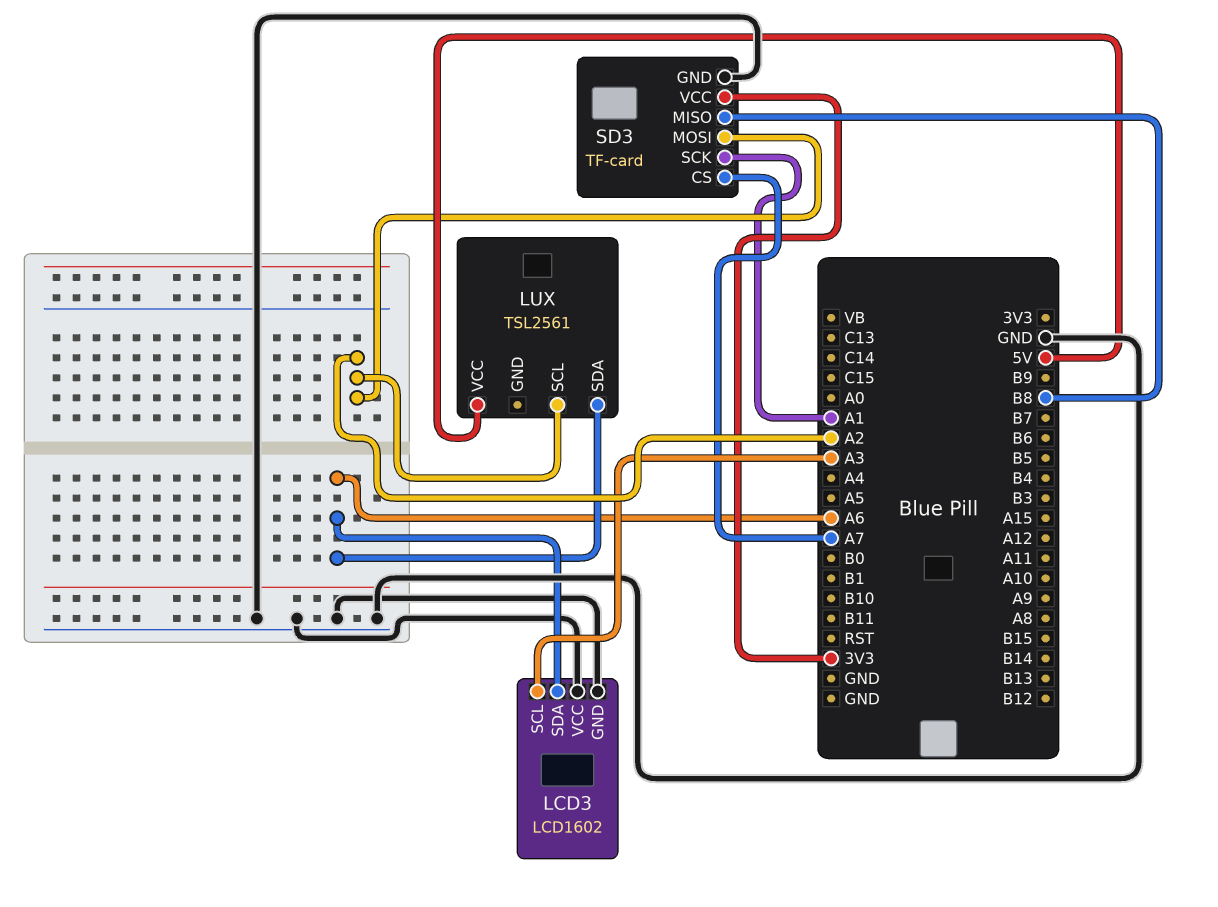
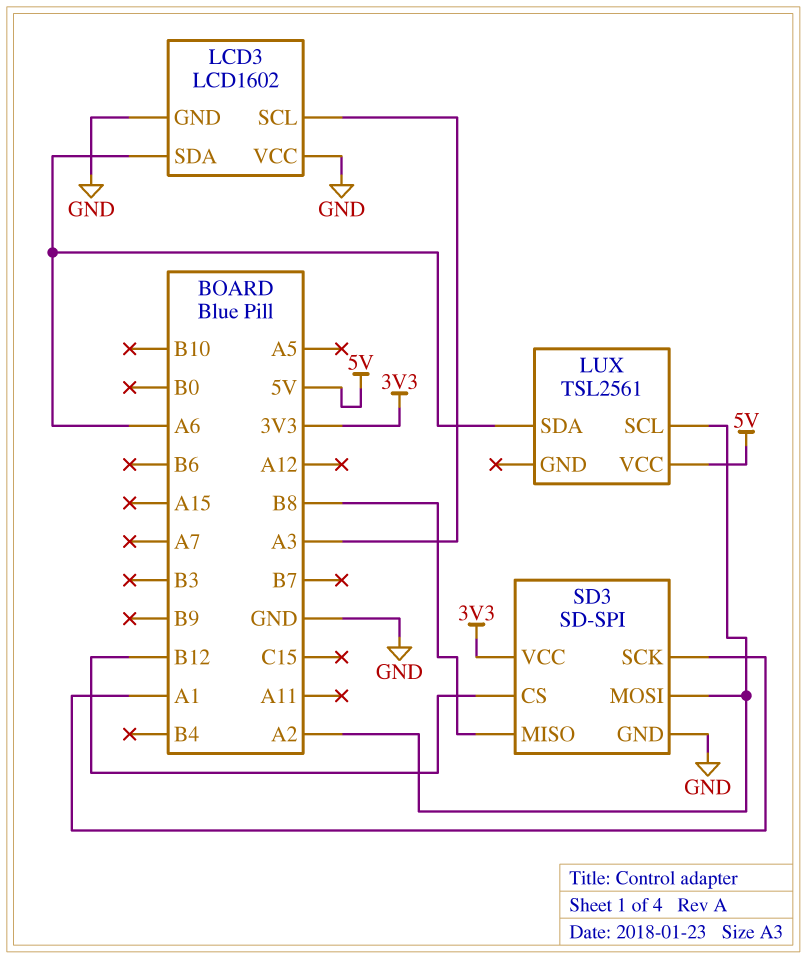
SD3: TF-card -> SD-SPI
SD3 pin CS: A7 -> B12

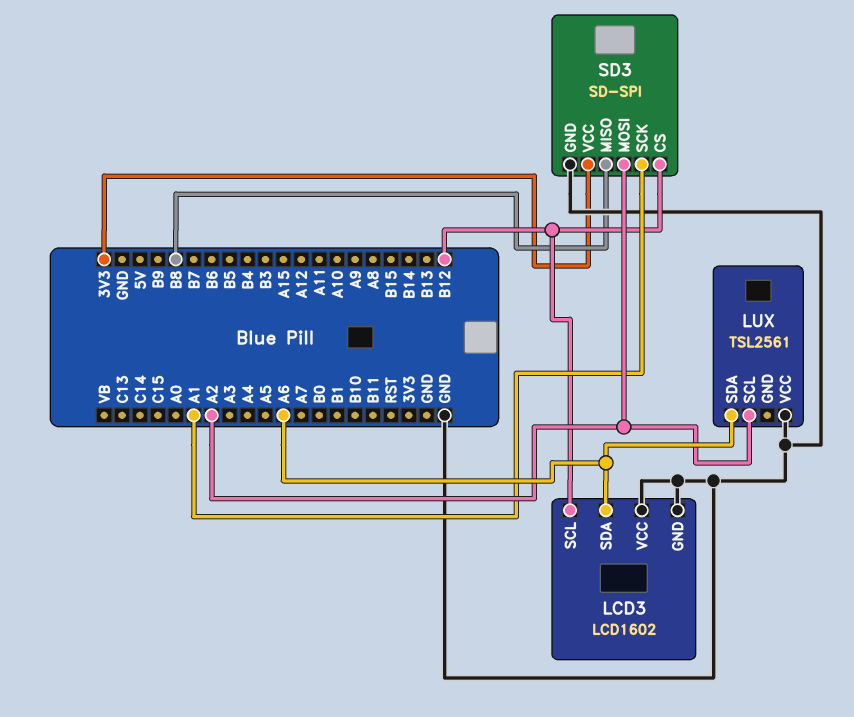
LCD3 pin SCL: A3 -> B12
LUX pin VCC: 5V -> GND

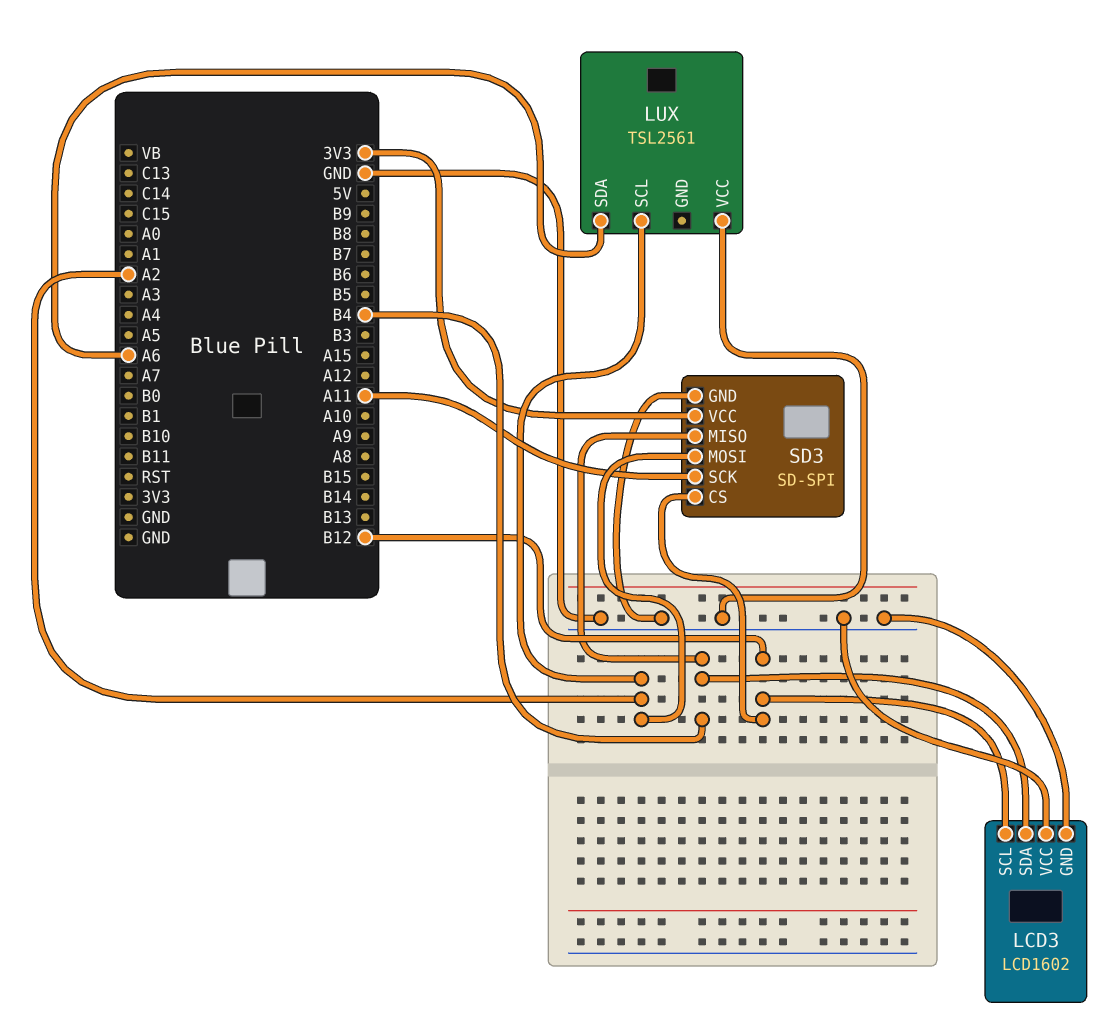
LCD3 pin SDA: A6 -> B4
SD3 pin MISO: B8 -> B4
SD3 pin SCK: A1 -> A11

